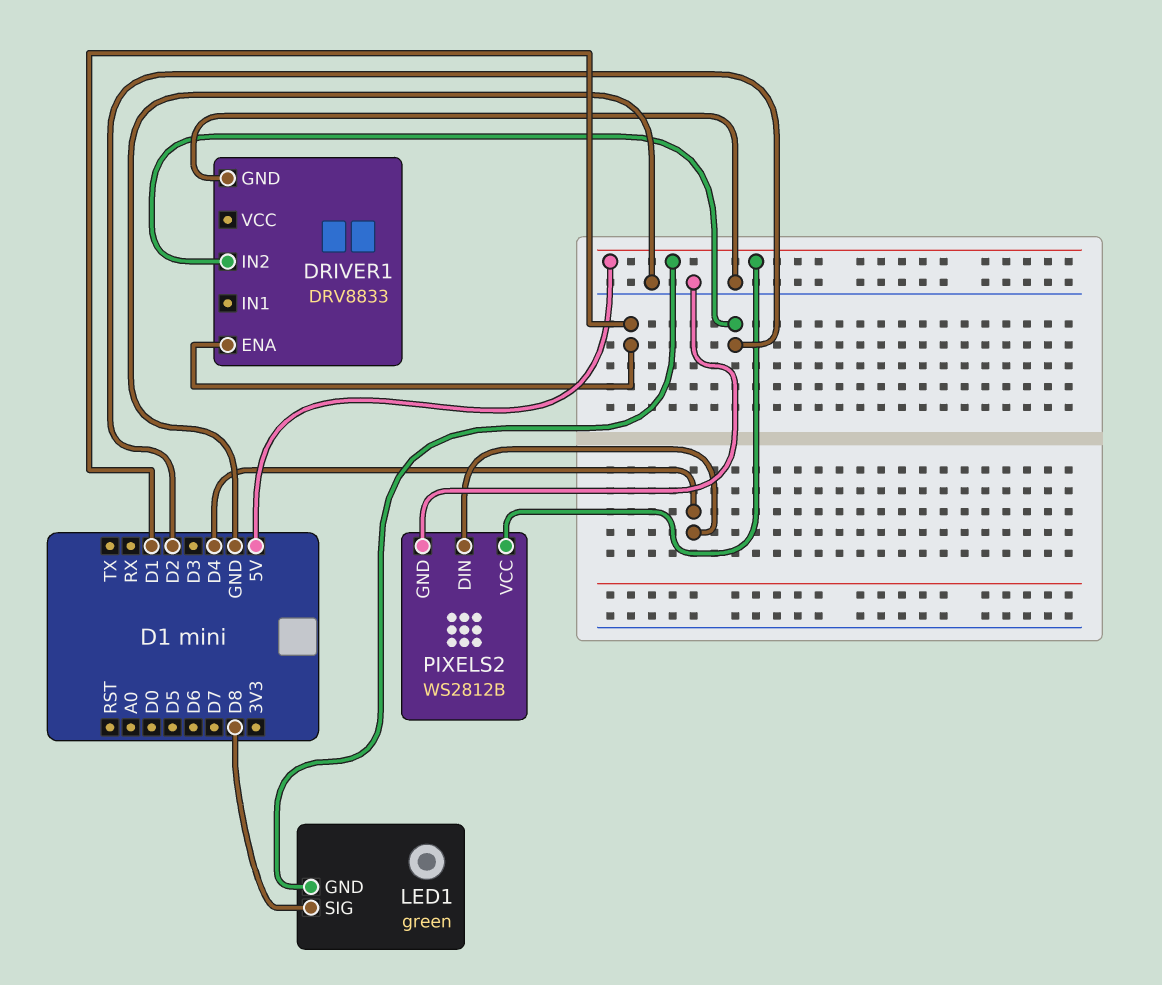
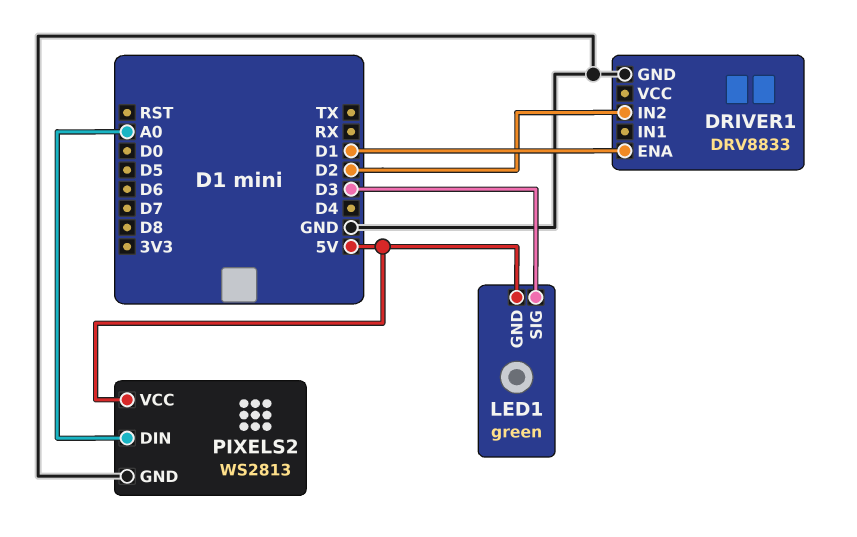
LED1 pin SIG: D8 -> D3
PIXELS2: WS2812B -> WS2813
PIXELS2 pin DIN: D4 -> A0

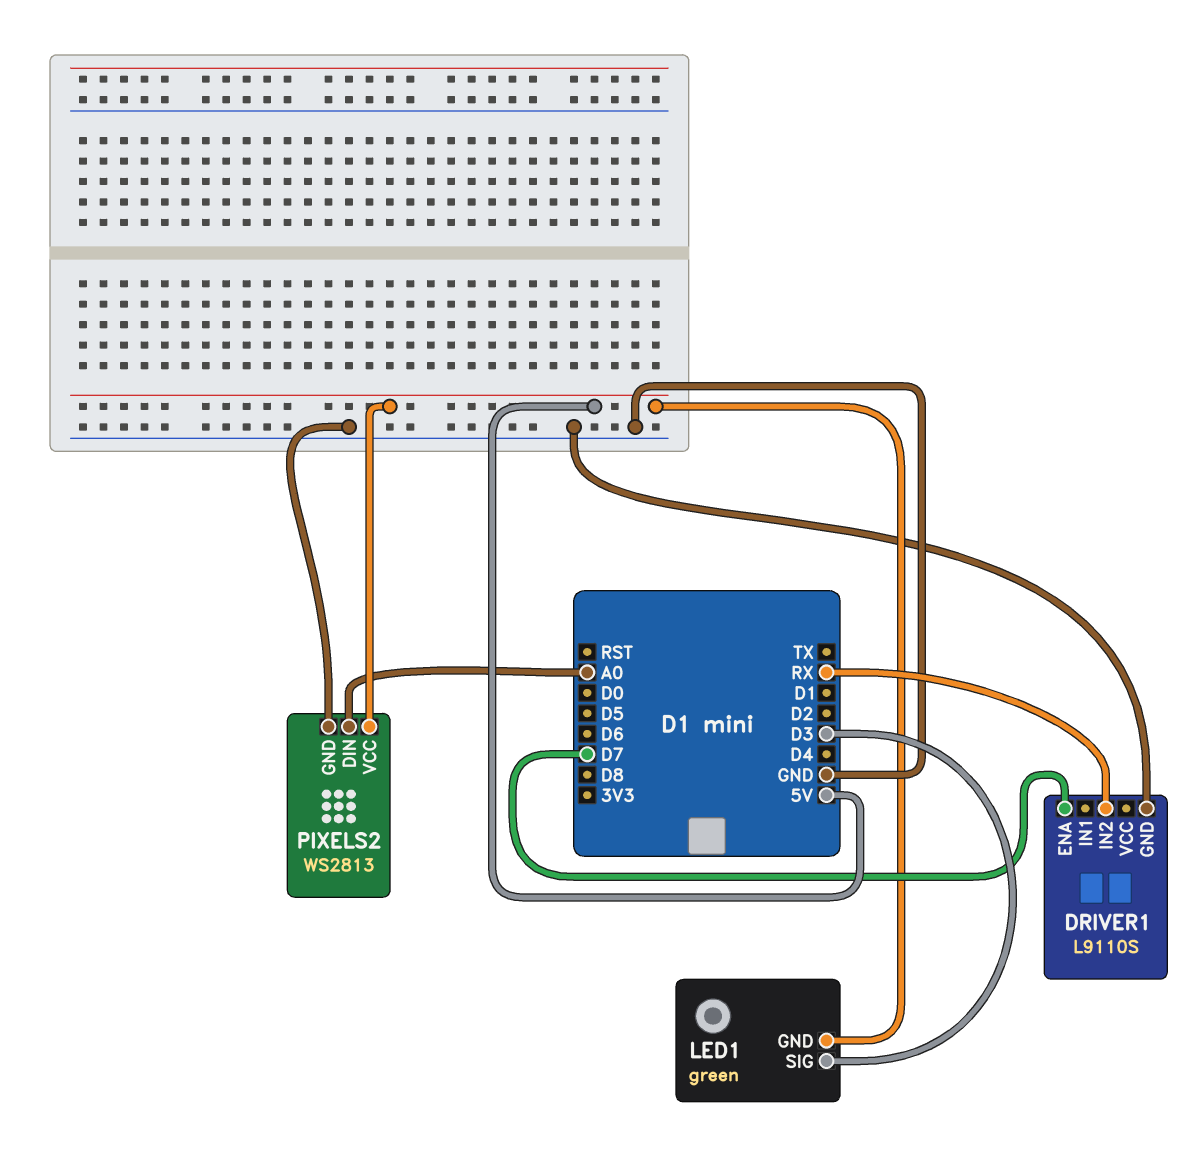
DRIVER1: DRV8833 -> L9110S
DRIVER1 pin ENA: D1 -> D7
DRIVER1 pin IN2: D2 -> RX

